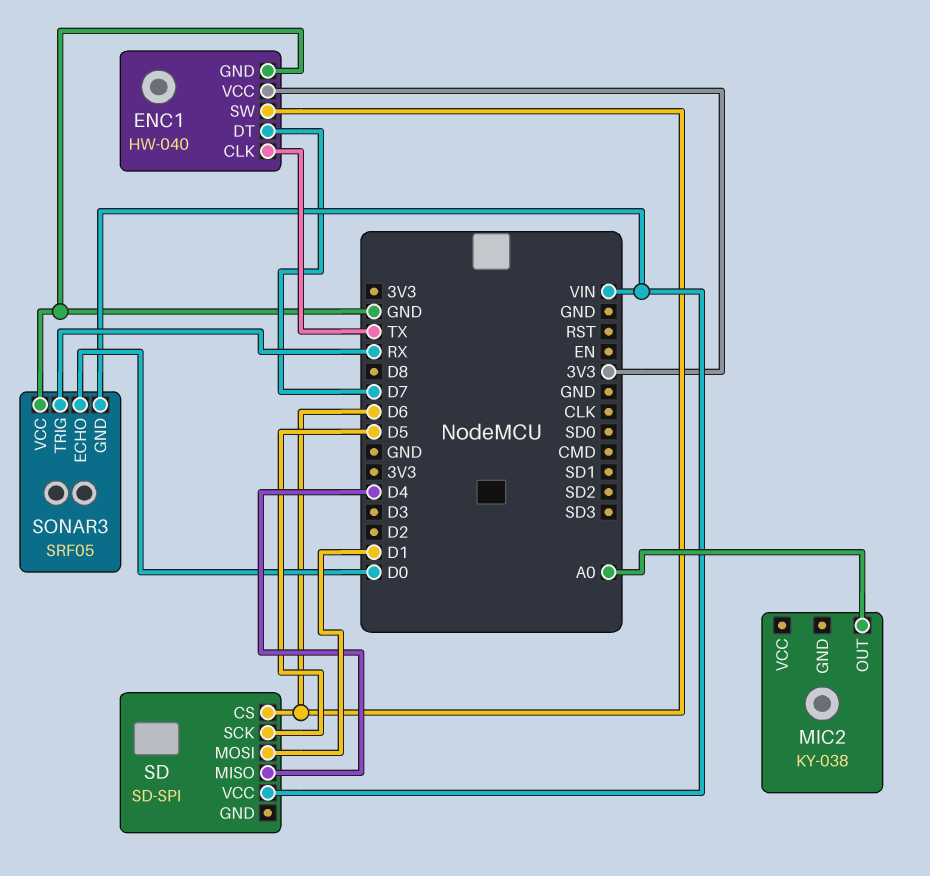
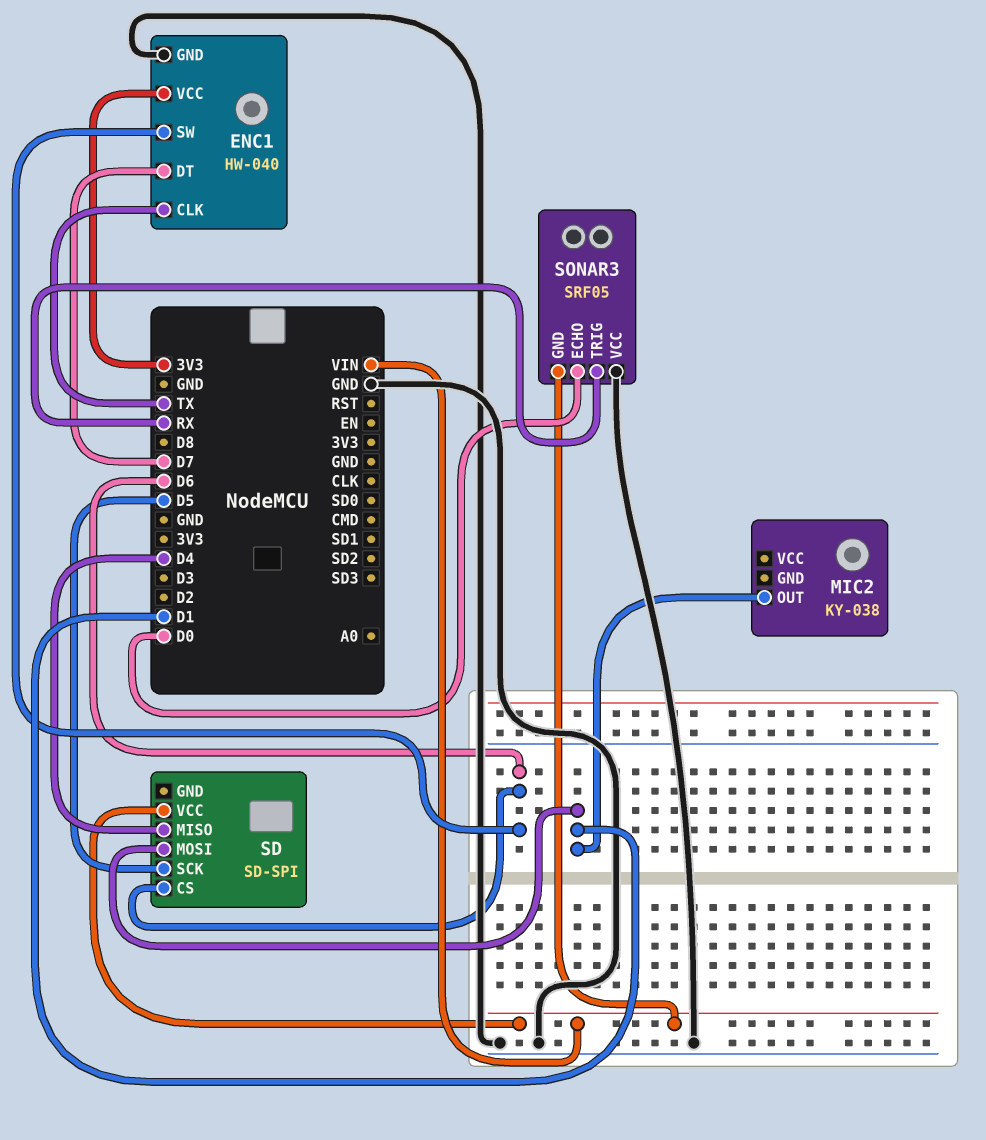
MIC2 pin OUT: A0 -> D1

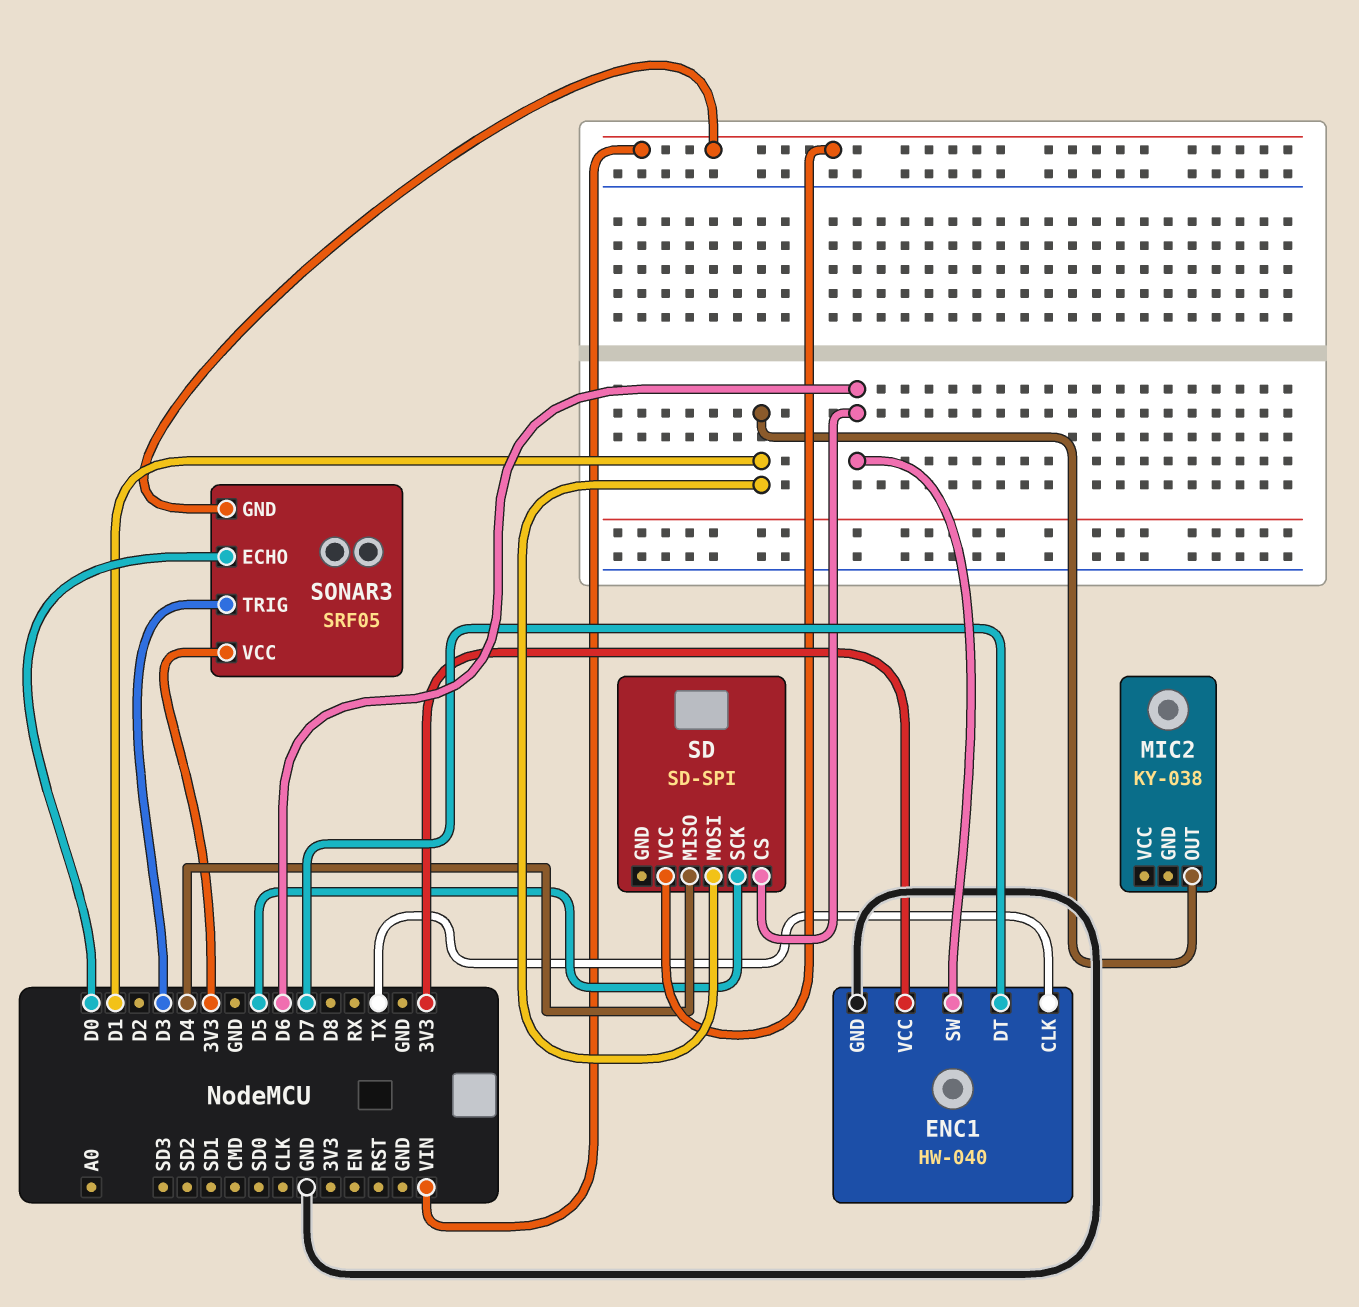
SONAR3 pin TRIG: RX -> D3
SONAR3 pin VCC: GND -> 3V3

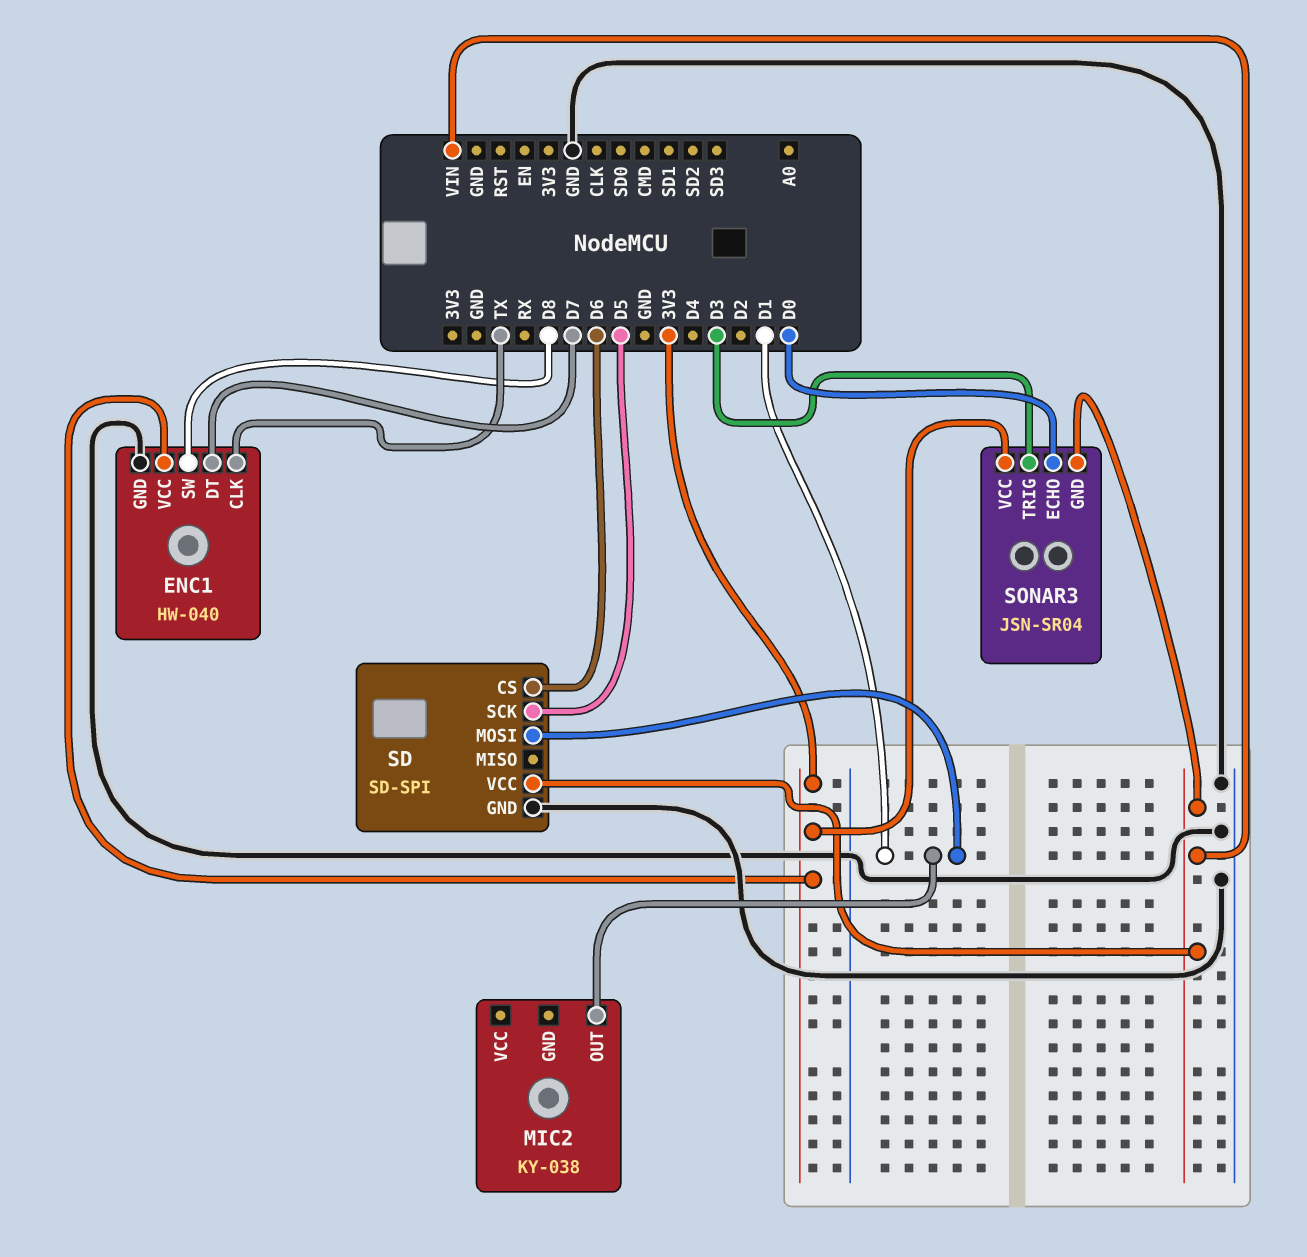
ENC1 pin SW: D6 -> D8
SD pin GND: none -> GND
SD pin MISO: D4 -> none
SONAR3: SRF05 -> JSN-SR04

